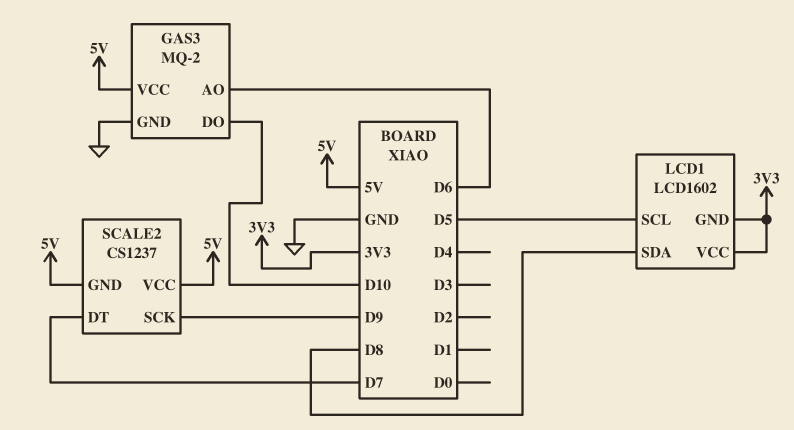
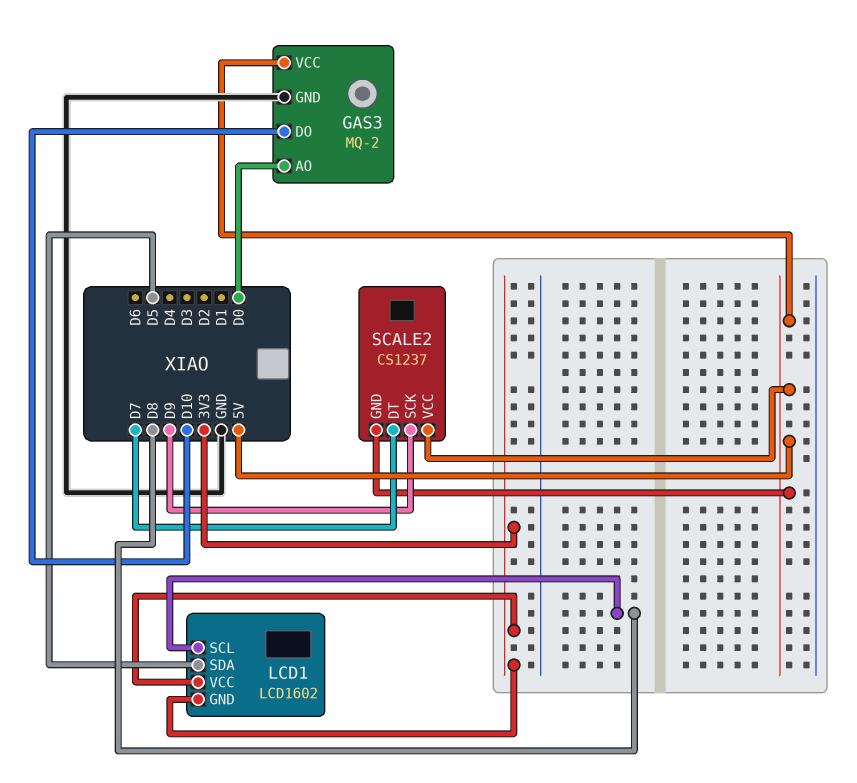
GAS3 pin AO: D6 -> D0
LCD1 pin SCL: D5 -> D8
LCD1 pin SDA: D8 -> D5

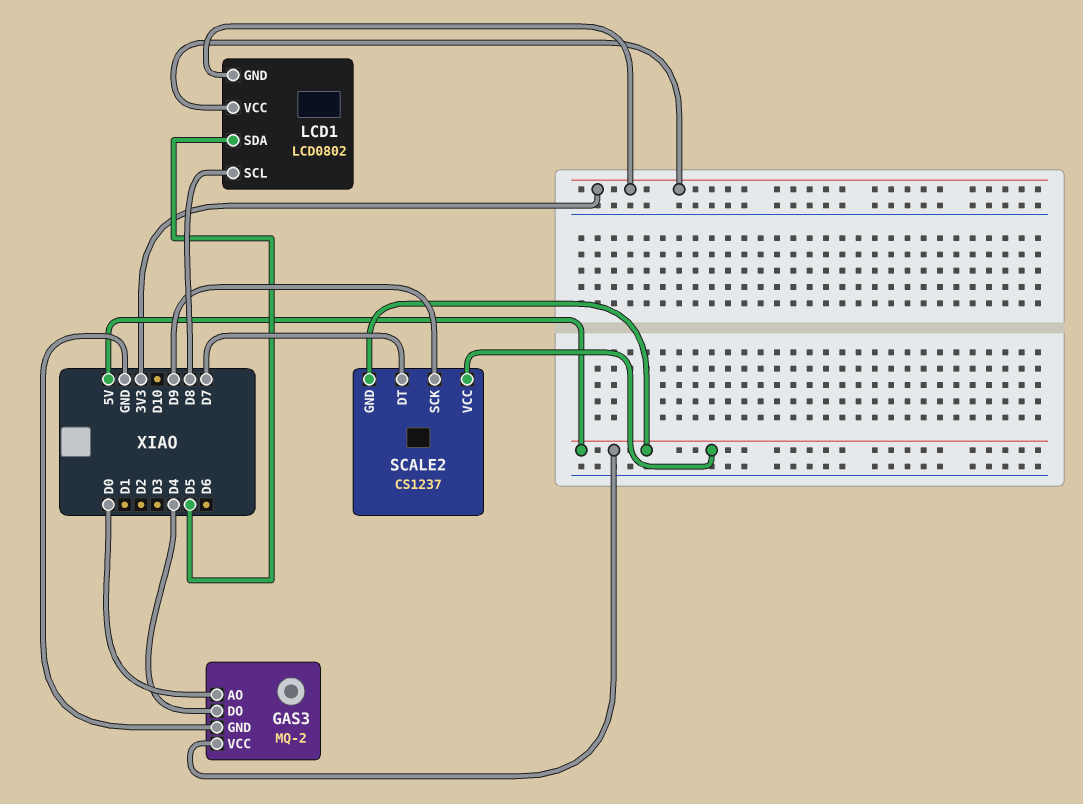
GAS3 pin DO: D10 -> D4
LCD1: LCD1602 -> LCD0802

